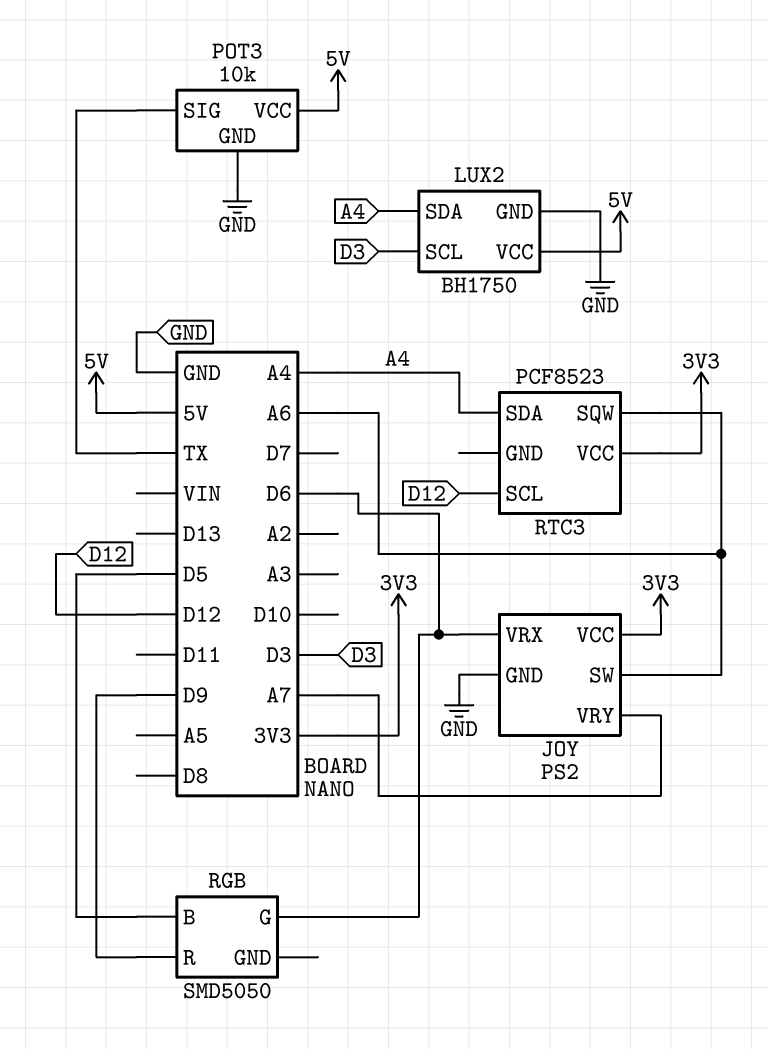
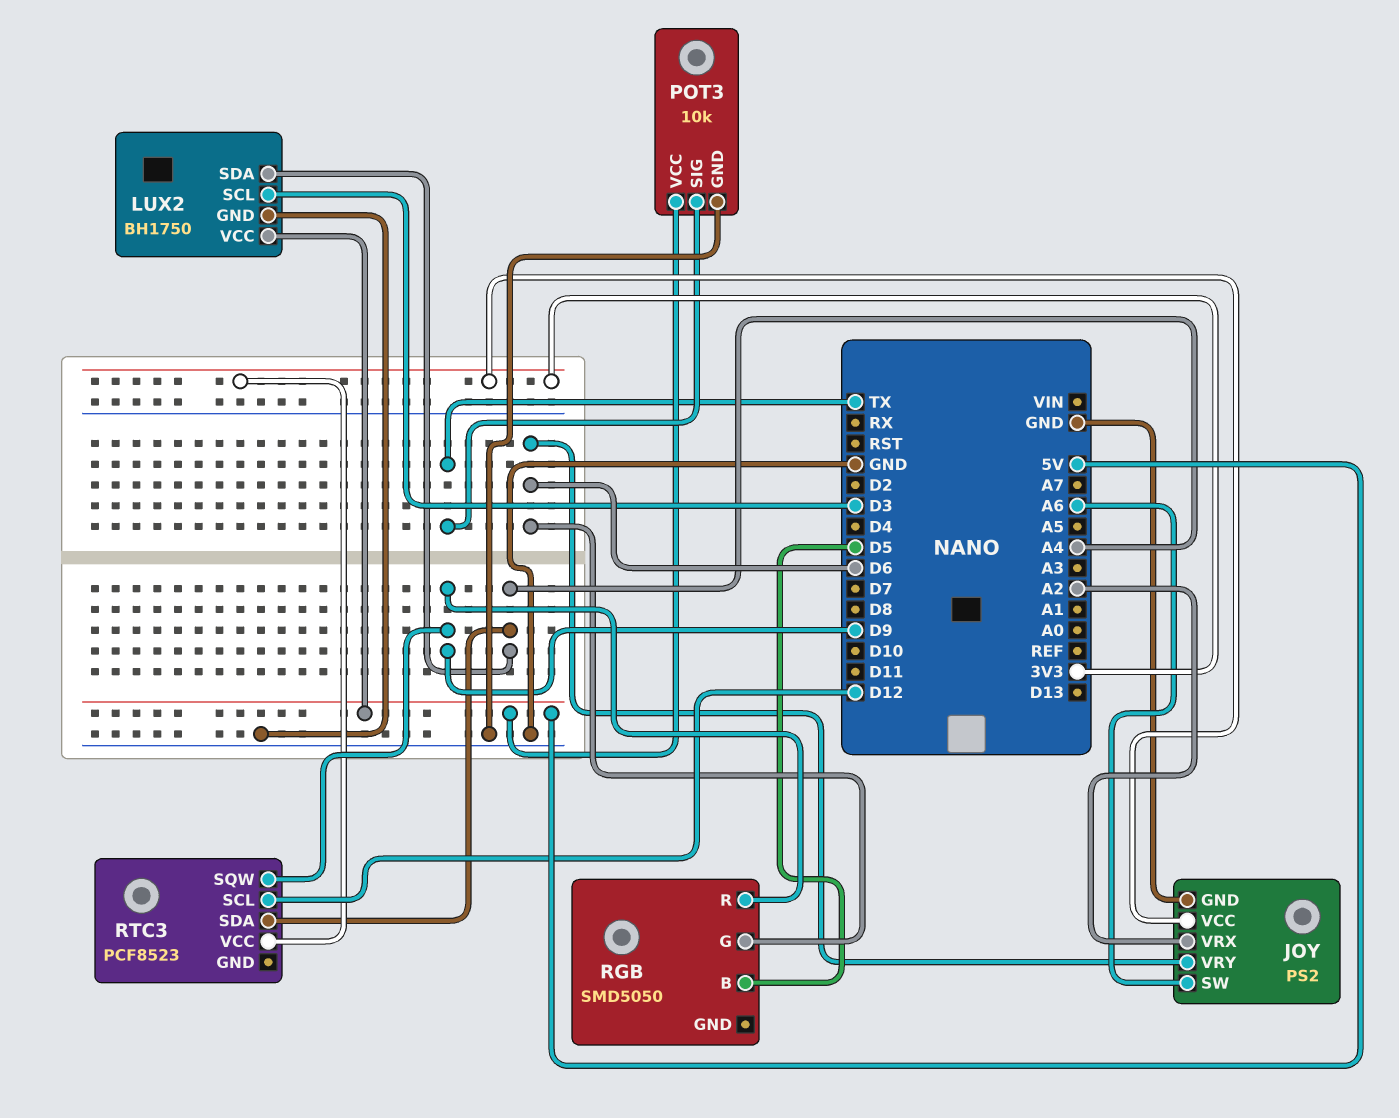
JOY pin VRX: D6 -> A2
JOY pin VRY: A7 -> D6
RTC3 pin SQW: A6 -> D9

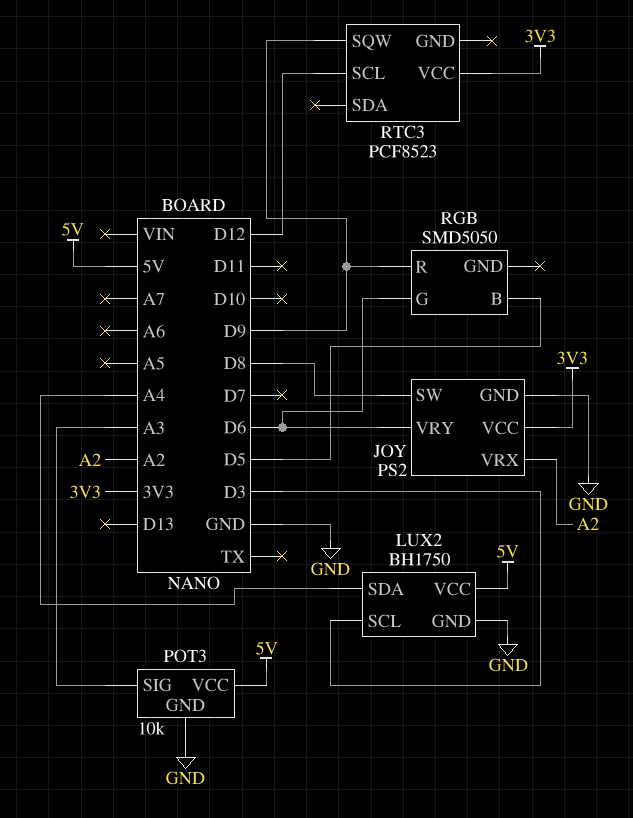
JOY pin SW: A6 -> D8
POT3 pin SIG: TX -> A3
RTC3 pin SDA: A4 -> none

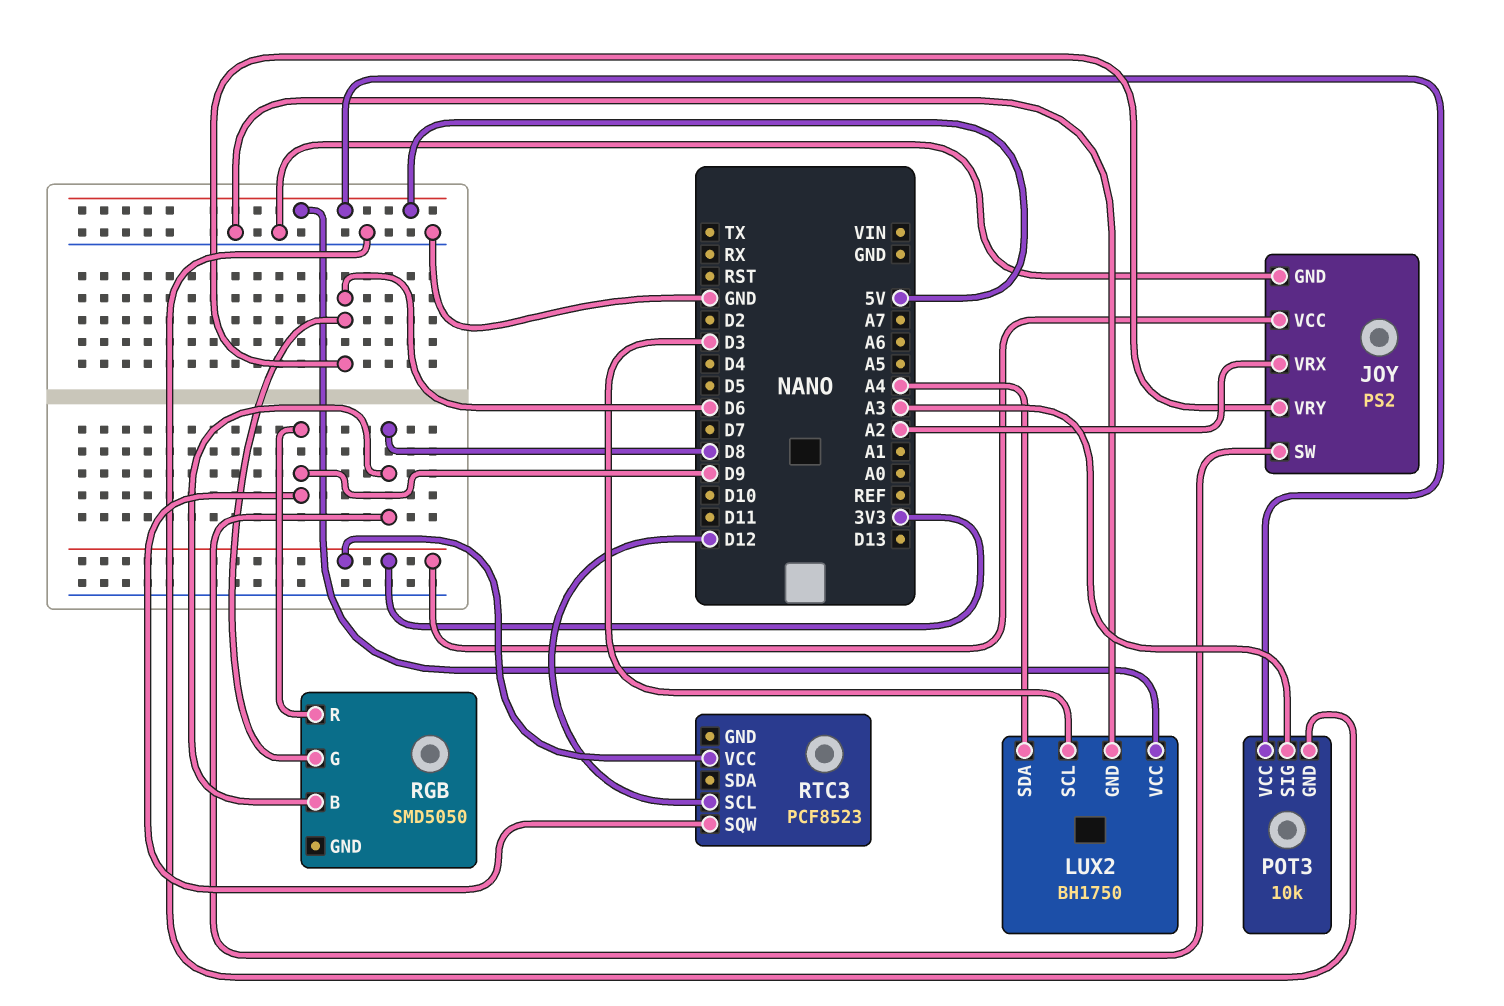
RGB pin B: D5 -> D8

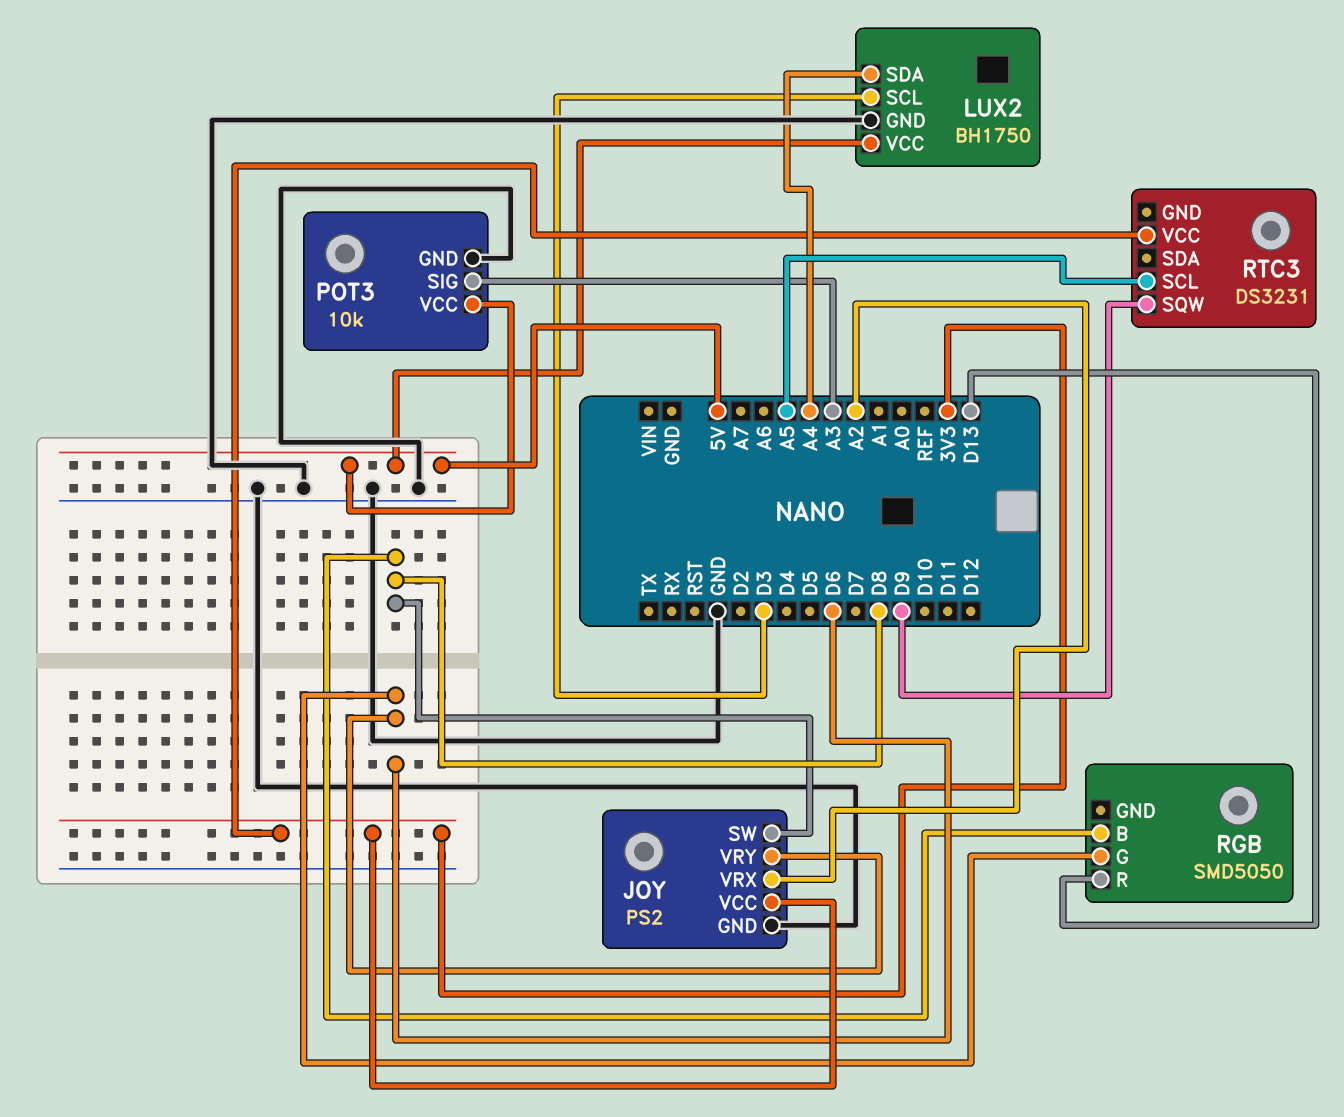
RGB pin R: D9 -> D13
RTC3: PCF8523 -> DS3231
RTC3 pin SCL: D12 -> A5

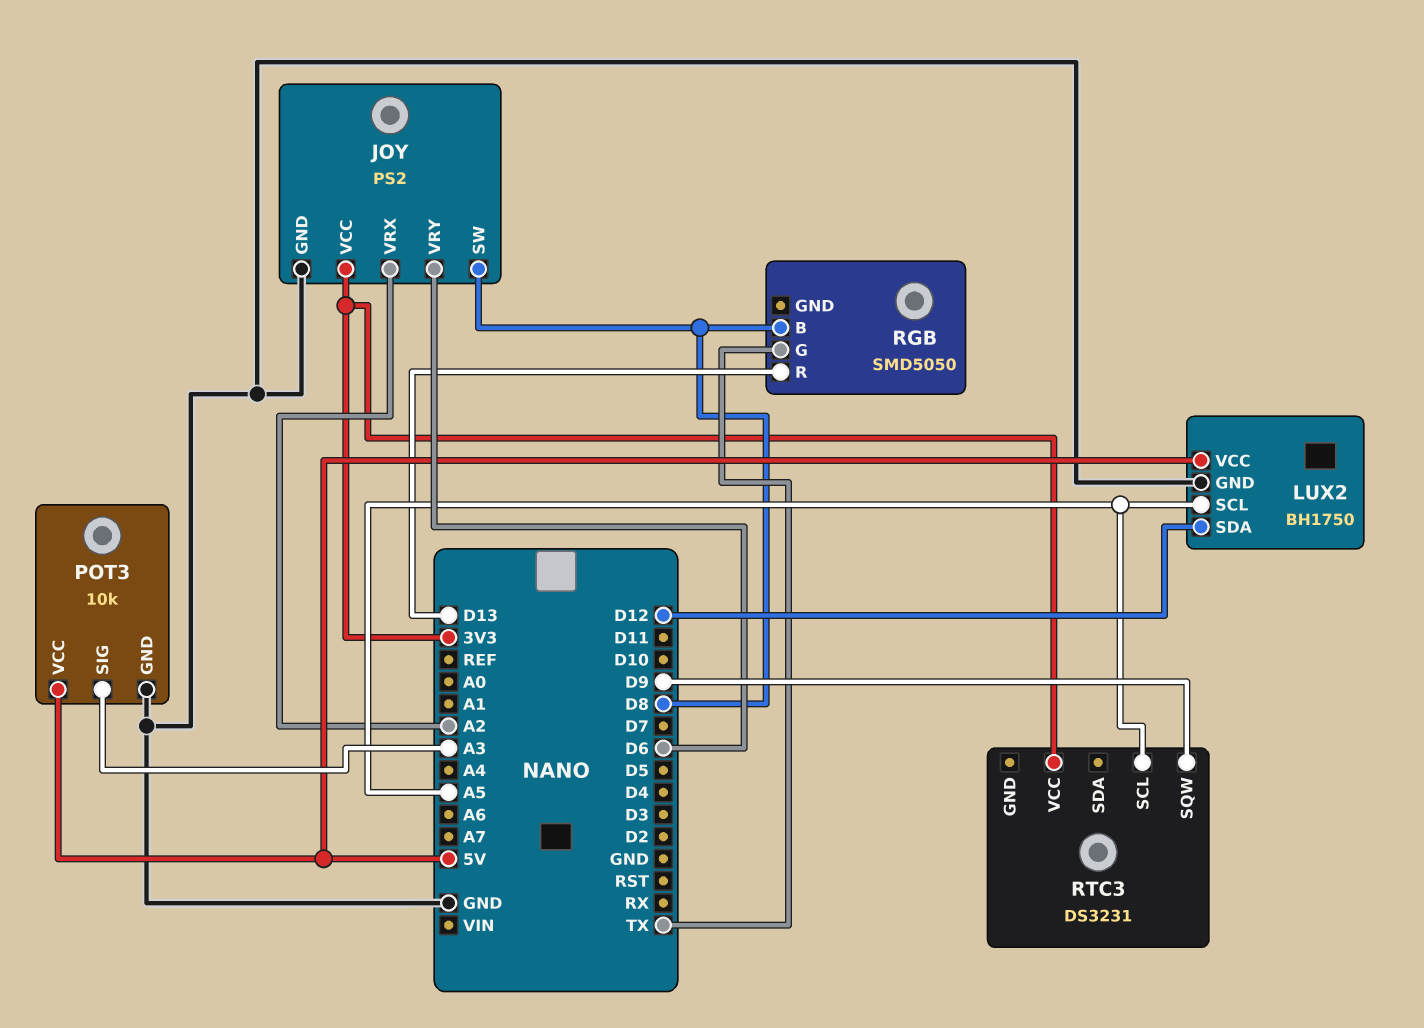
LUX2 pin SCL: D3 -> A5
LUX2 pin SDA: A4 -> D12
RGB pin G: D6 -> TX

